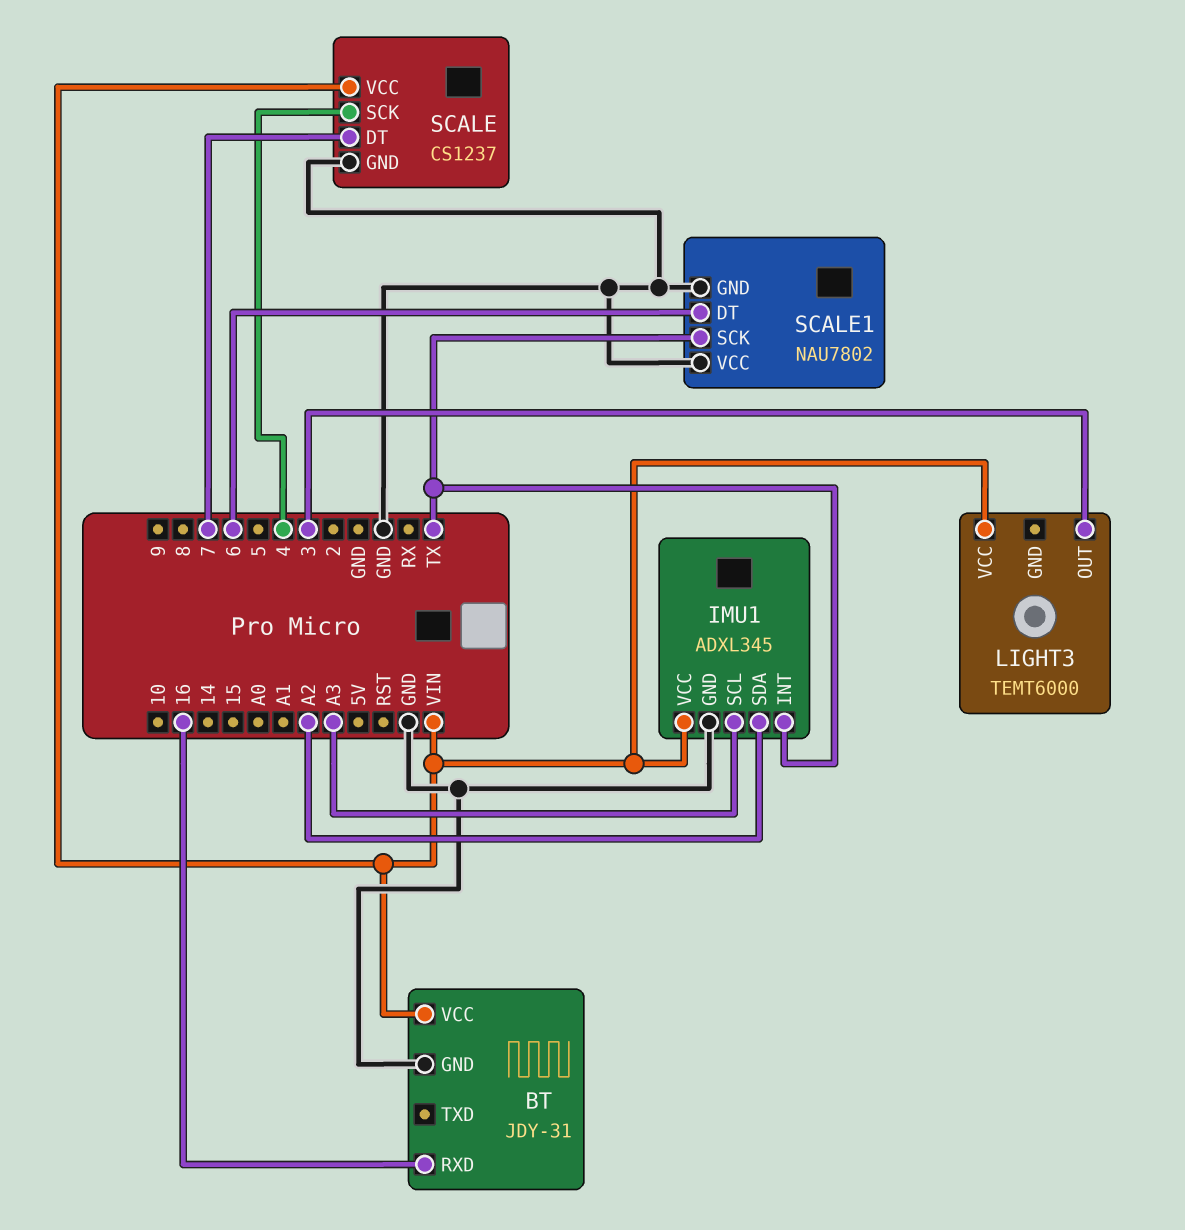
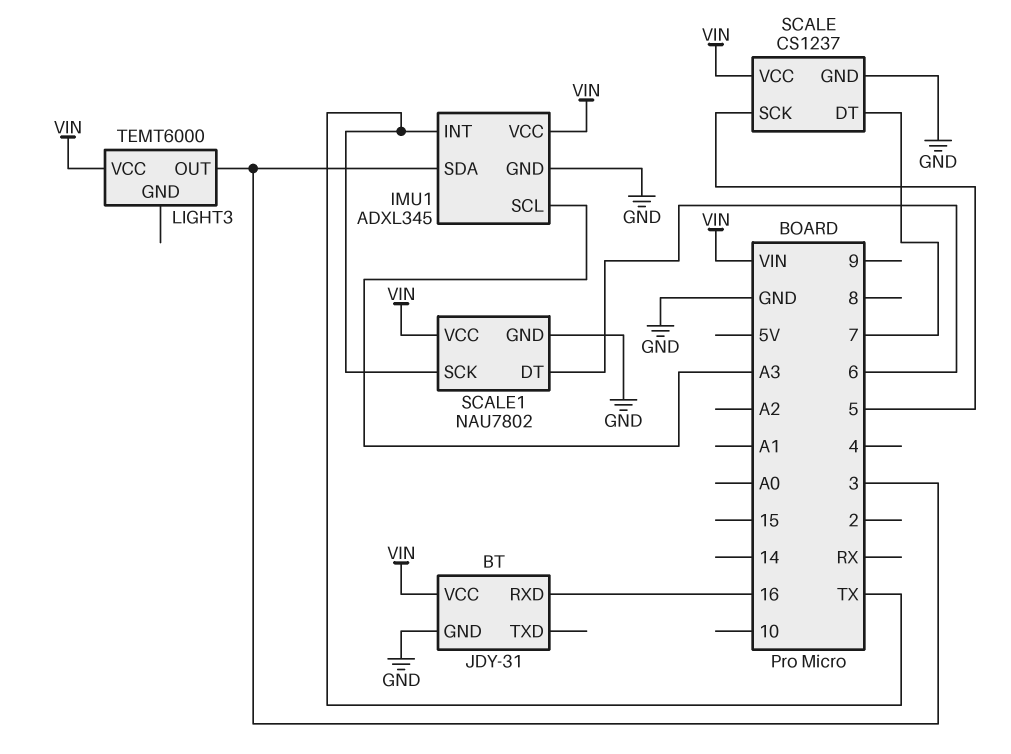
IMU1 pin SDA: A2 -> 3
SCALE pin SCK: 4 -> 5
SCALE1 pin VCC: GND -> VIN

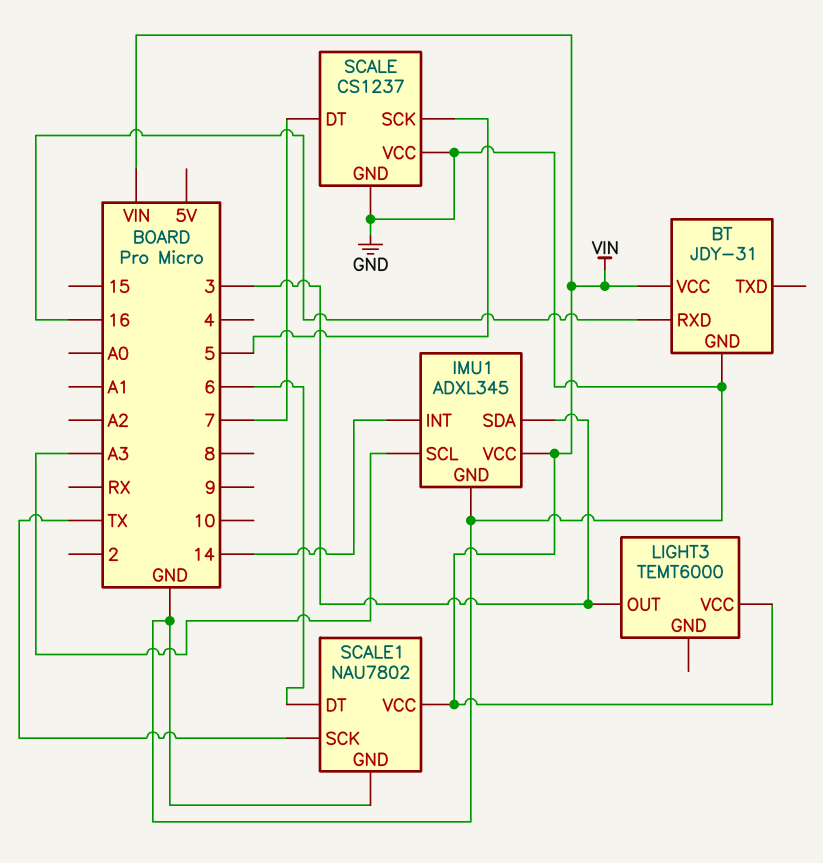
IMU1 pin INT: TX -> 14
SCALE pin VCC: VIN -> GND

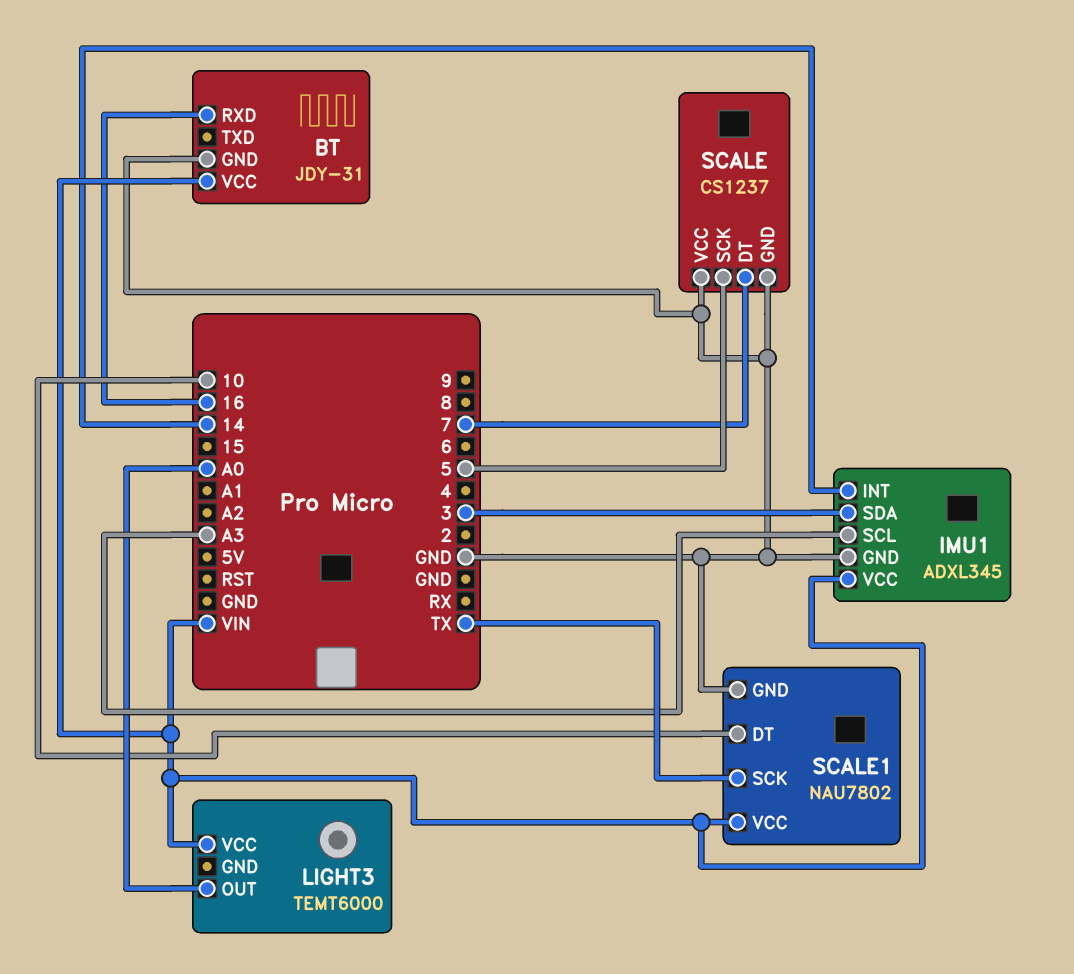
LIGHT3 pin OUT: 3 -> A0
SCALE1 pin DT: 6 -> 10

